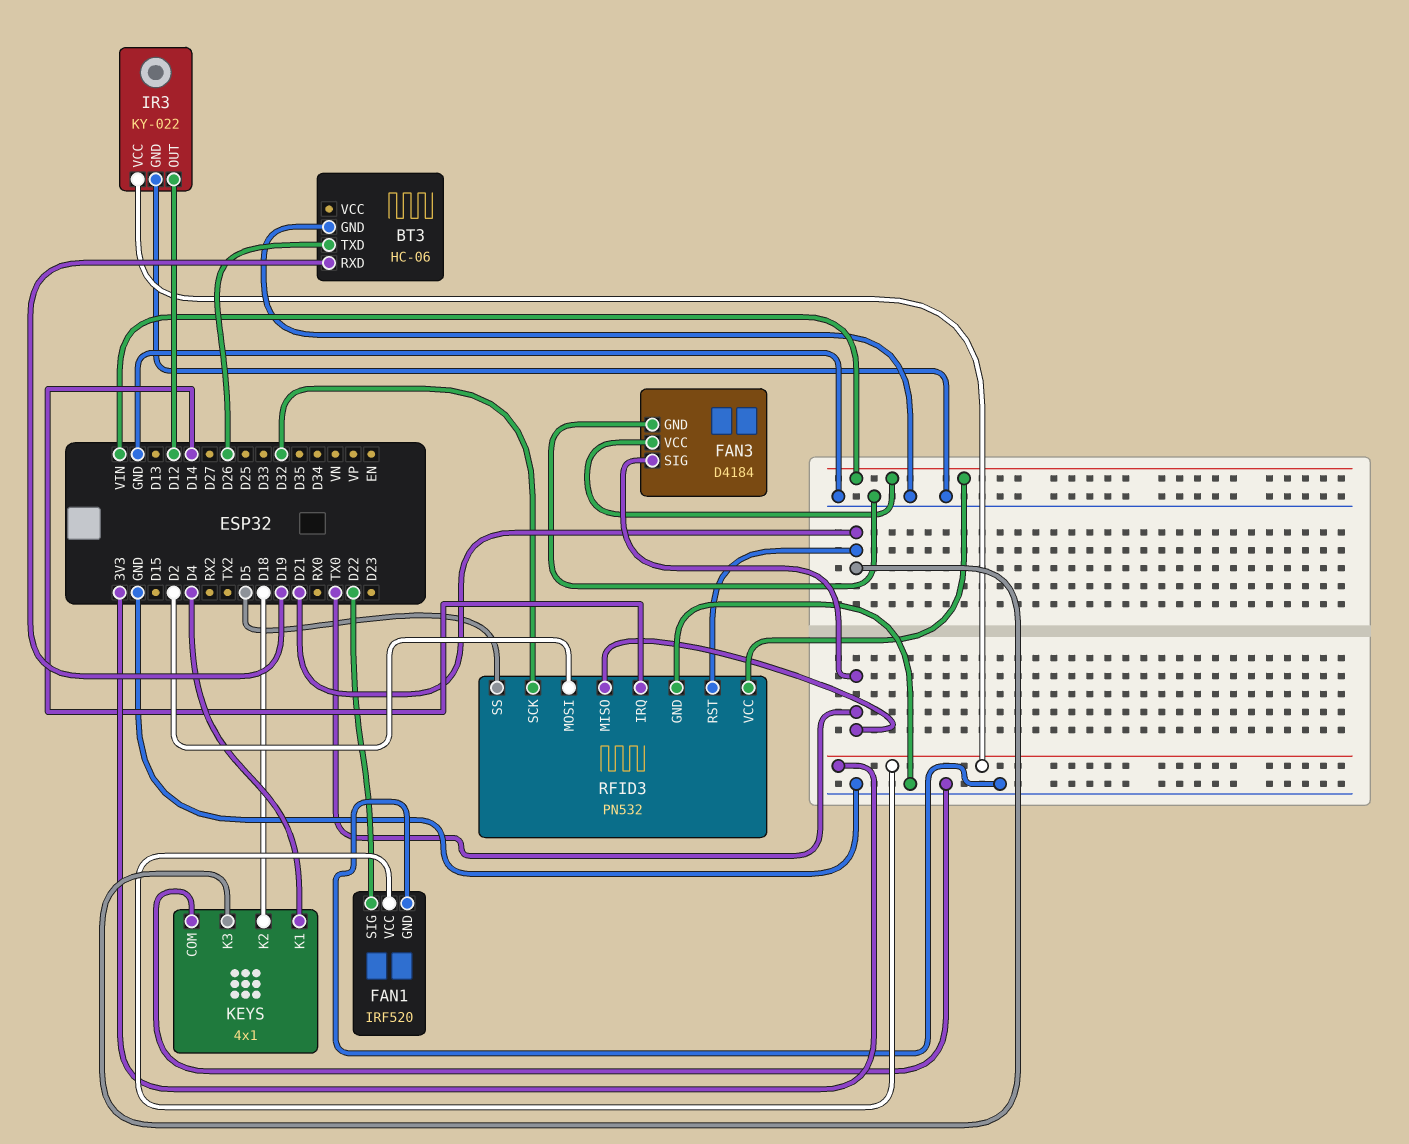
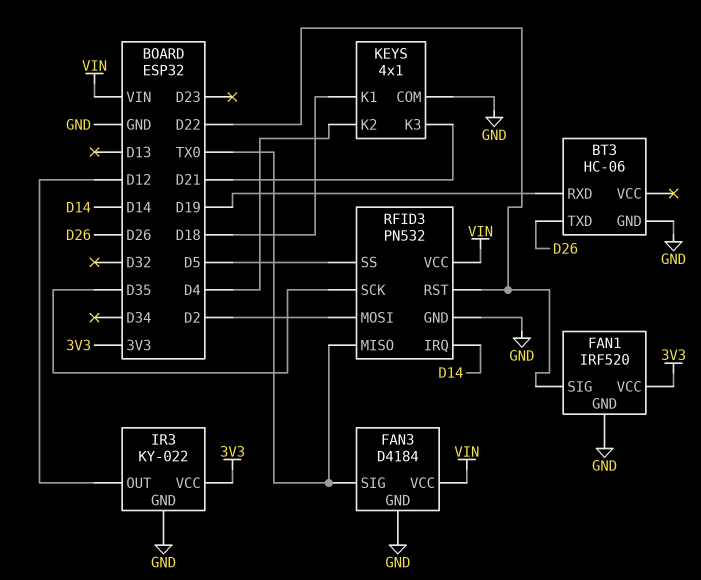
KEYS pin K1: D4 -> D18
KEYS pin K2: D18 -> D4
RFID3 pin RST: D21 -> D22
RFID3 pin SCK: D32 -> D35

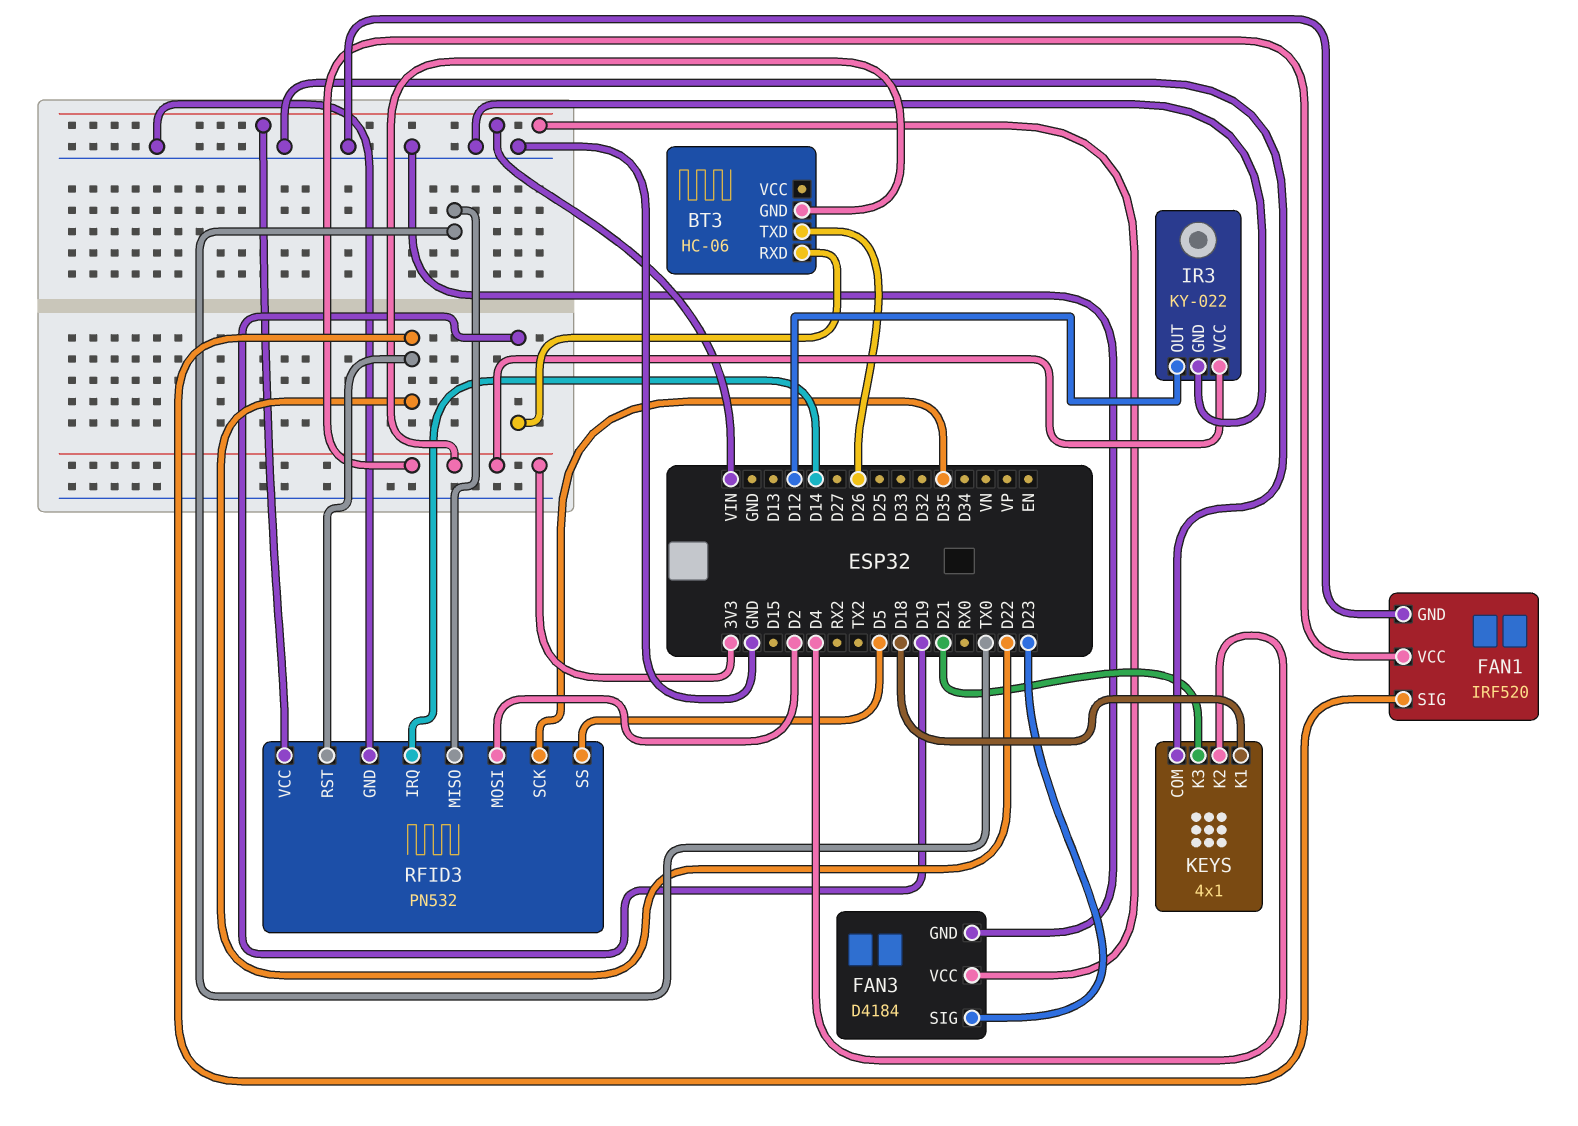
BT3 pin GND: GND -> 3V3
FAN3 pin SIG: TX0 -> D23

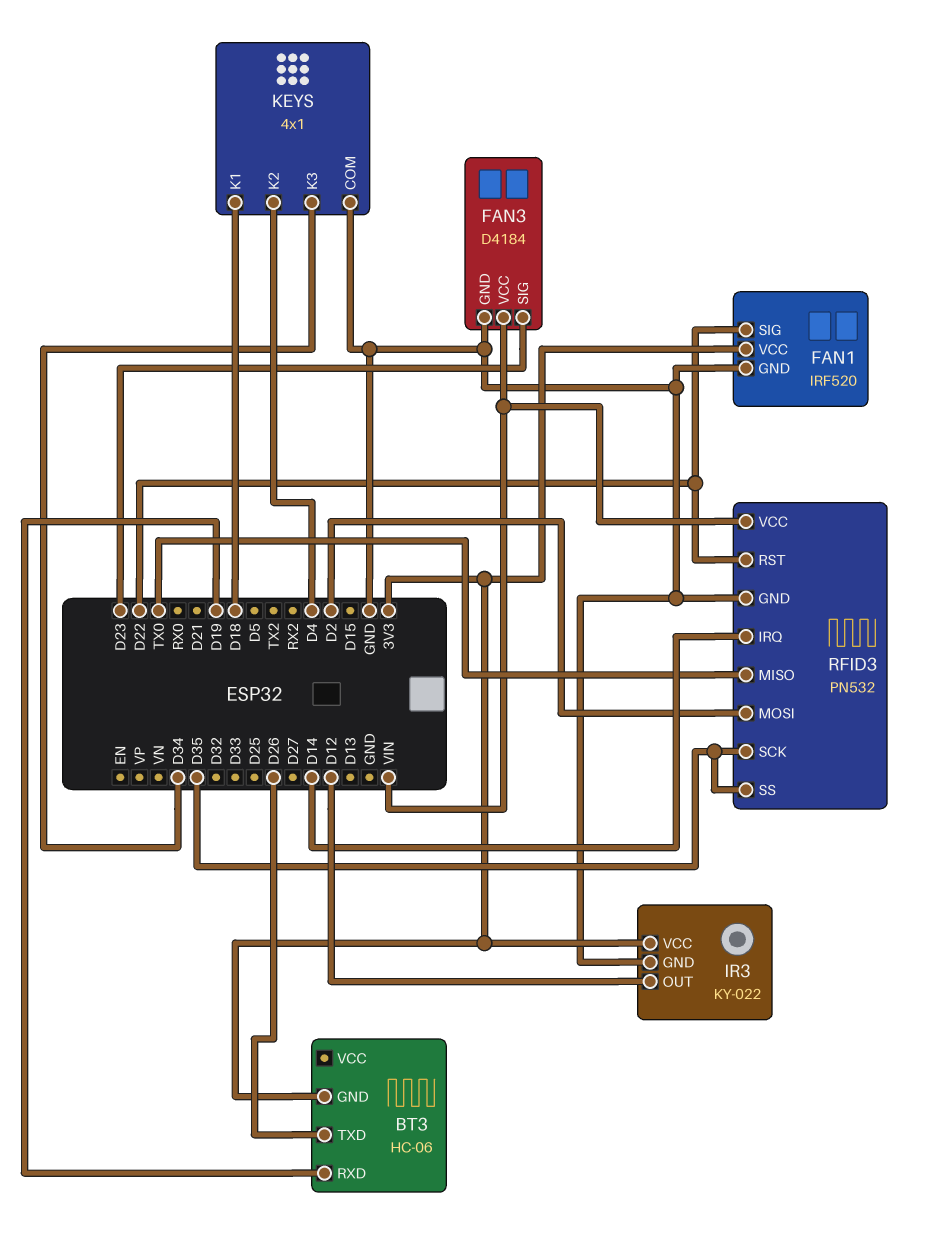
KEYS pin K3: D21 -> D34
RFID3 pin SS: D5 -> D35

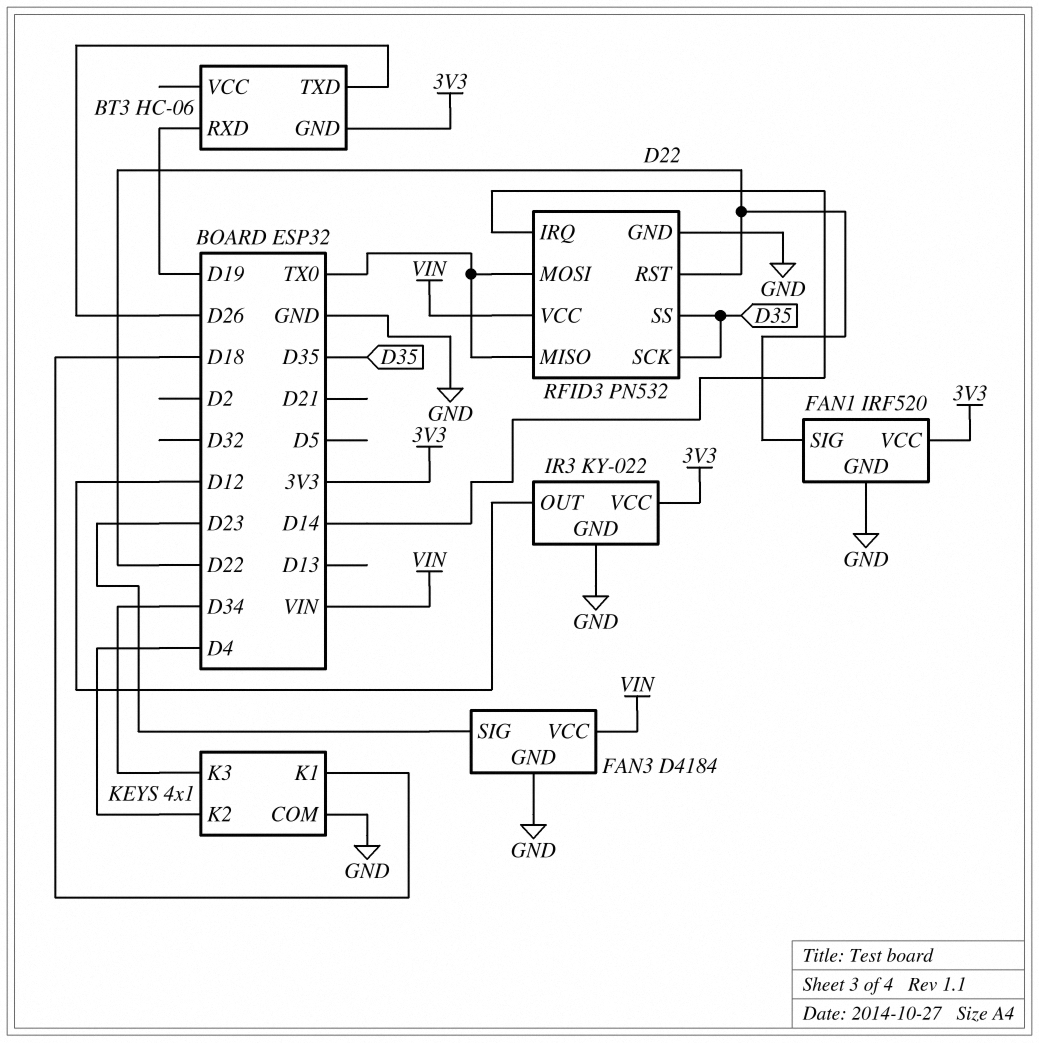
RFID3 pin MOSI: D2 -> TX0

